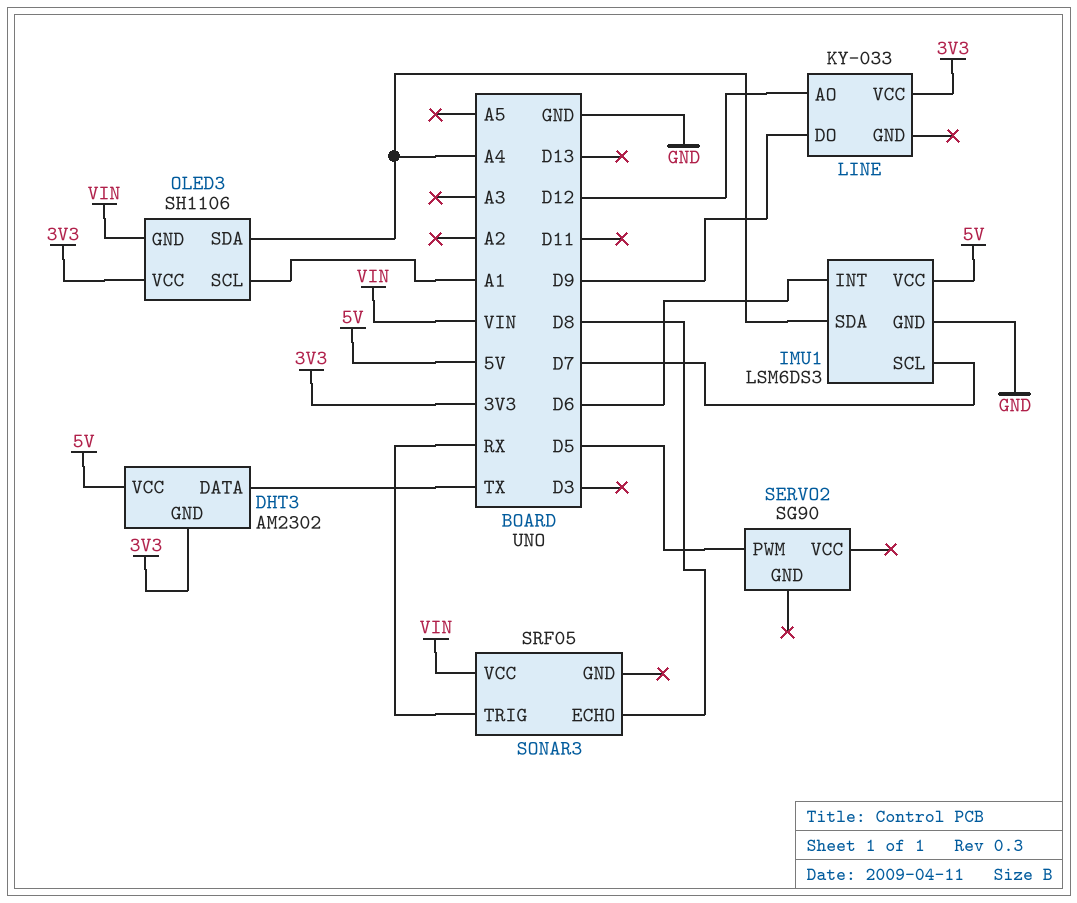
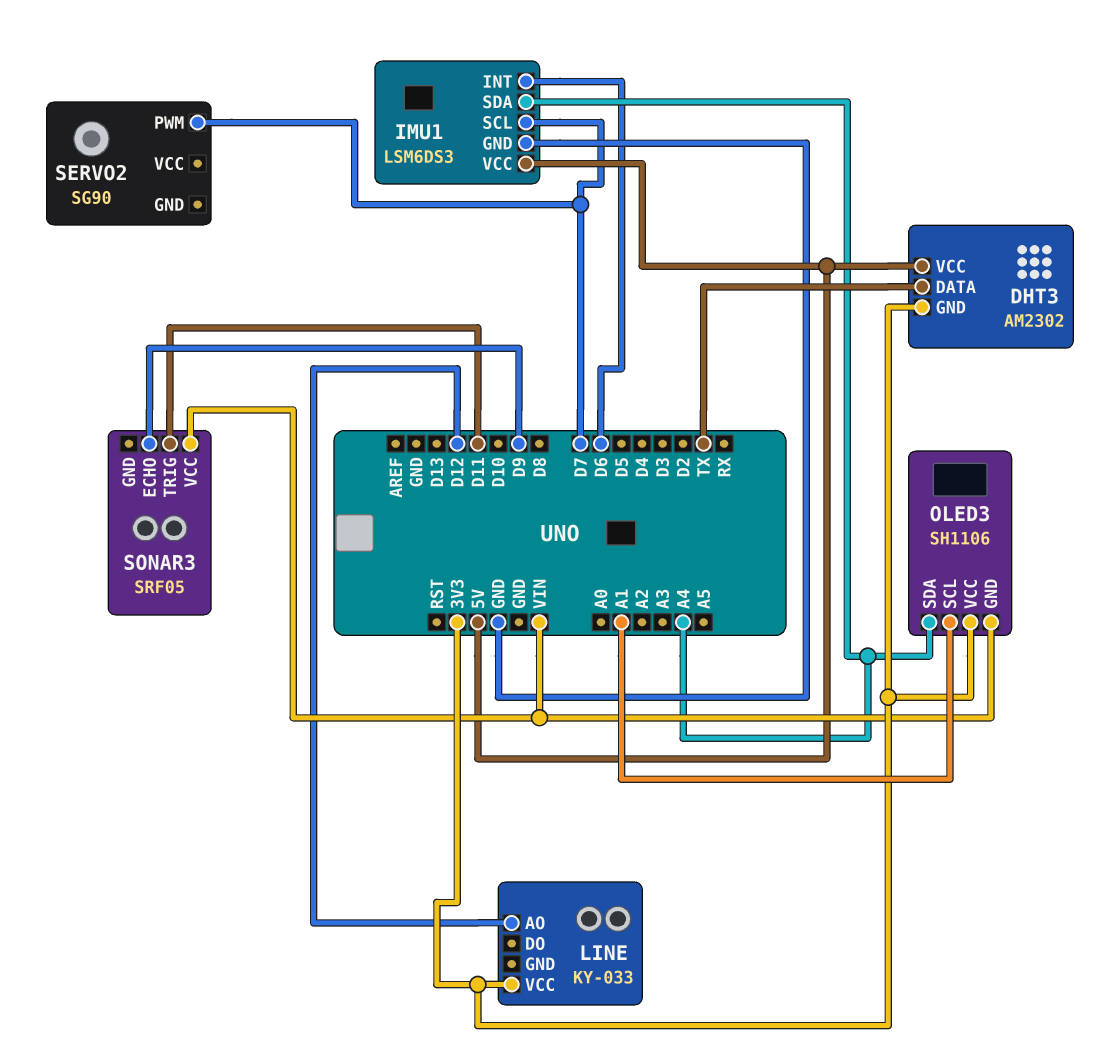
LINE pin DO: D9 -> none
SERVO2 pin PWM: D5 -> D7
SONAR3 pin ECHO: D8 -> D9
SONAR3 pin TRIG: RX -> D11

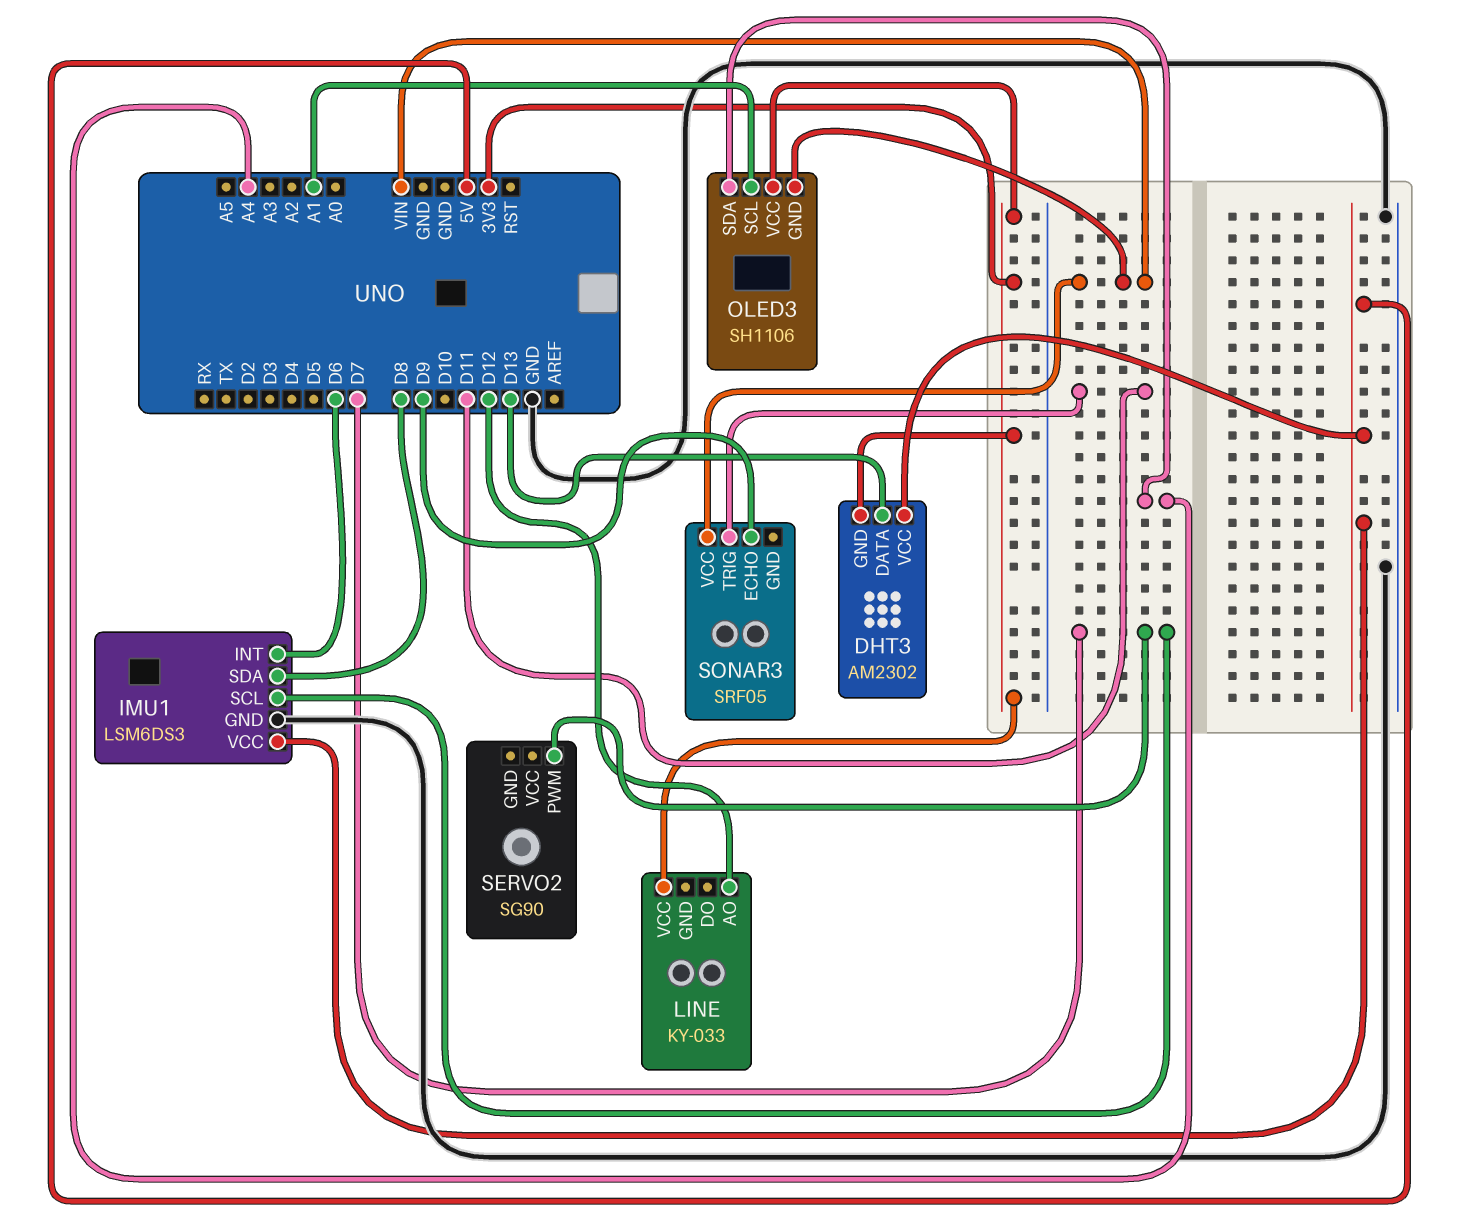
DHT3 pin DATA: TX -> D13
IMU1 pin SDA: A4 -> D8

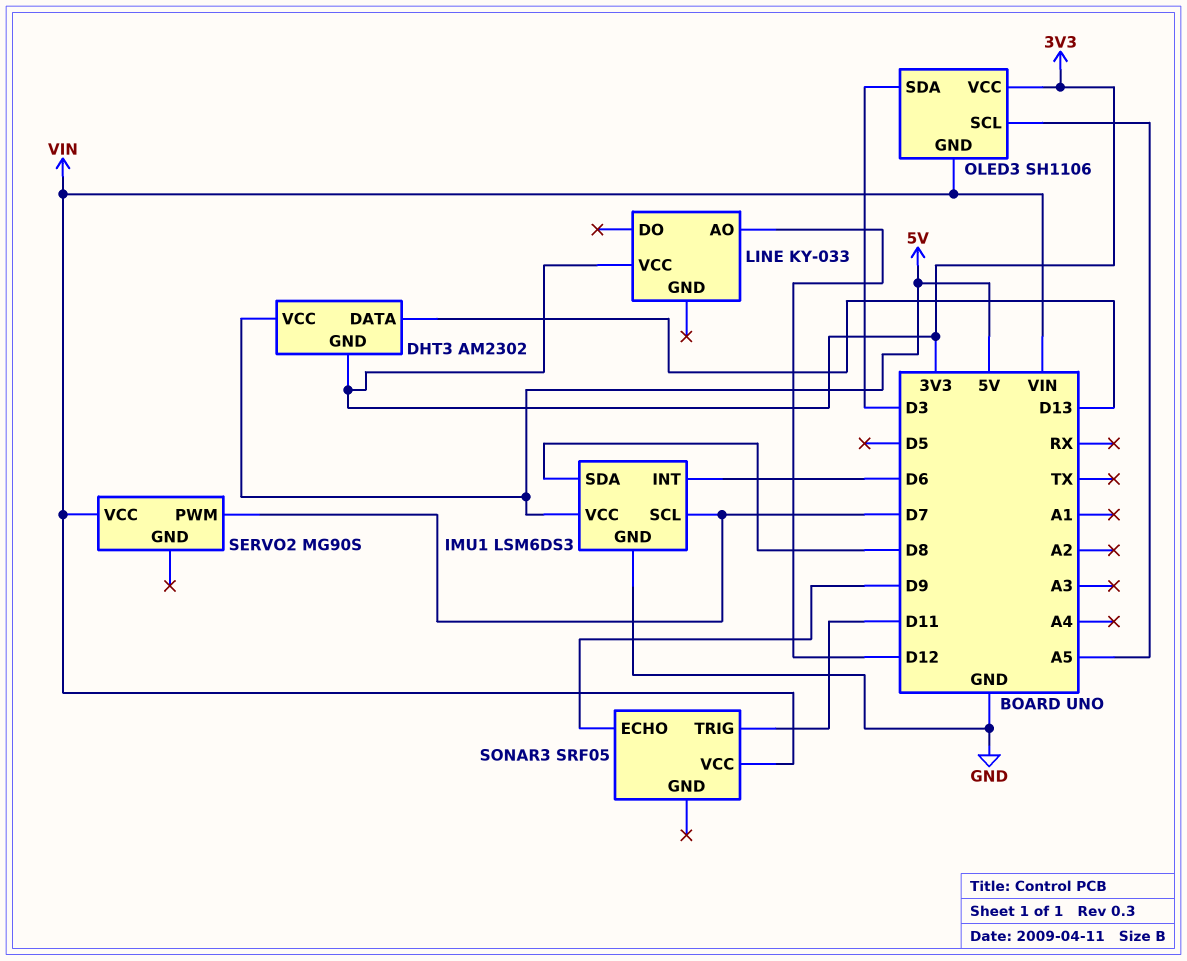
OLED3 pin SCL: A1 -> A5
OLED3 pin SDA: A4 -> D3
SERVO2: SG90 -> MG90S
SERVO2 pin VCC: none -> VIN

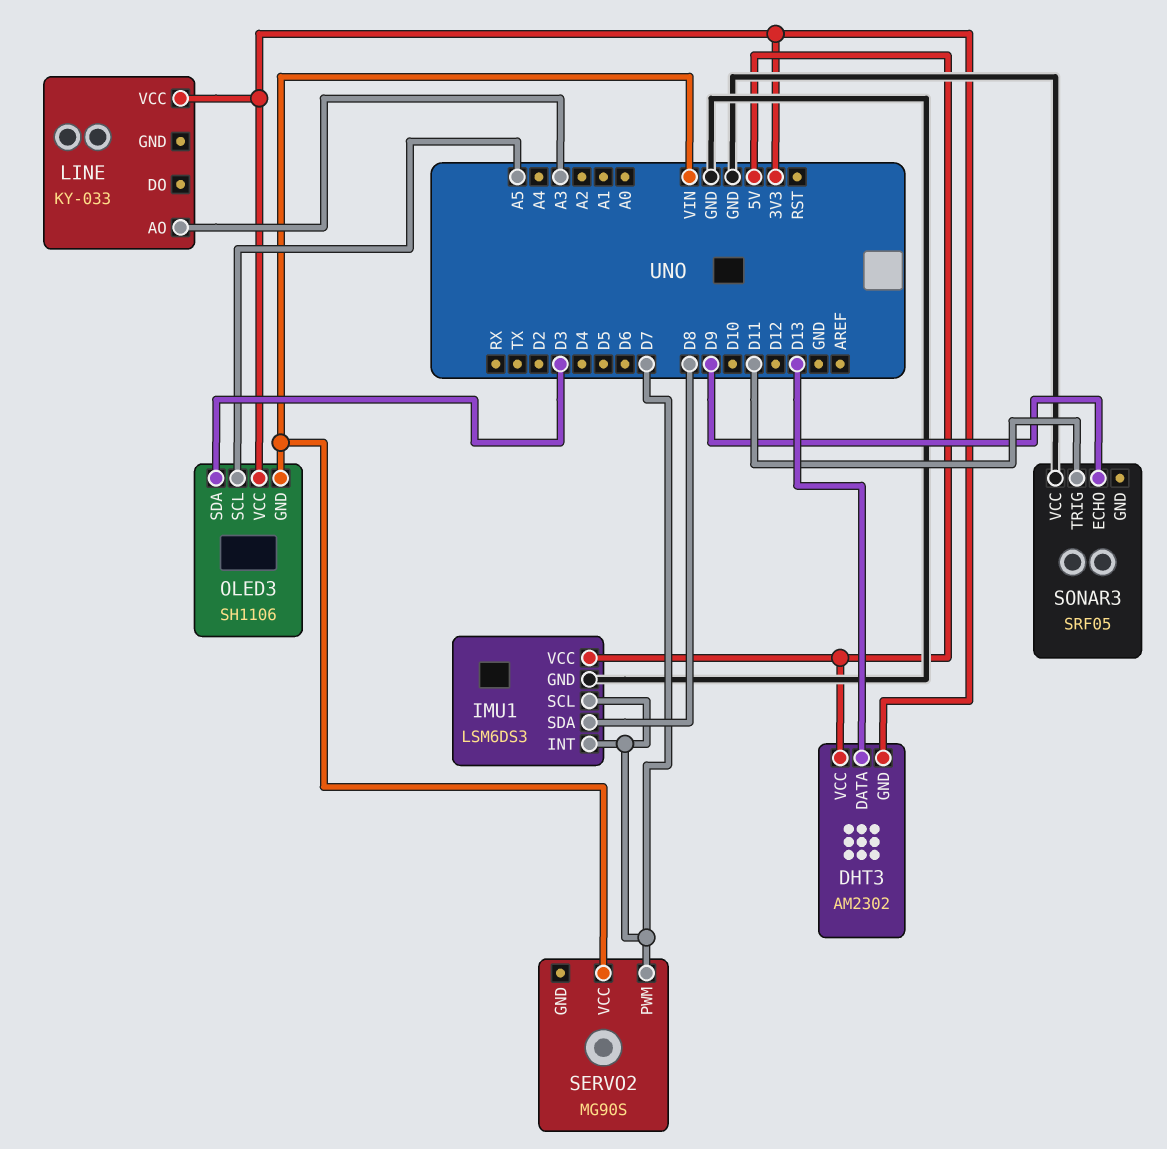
IMU1 pin INT: D6 -> D7
LINE pin AO: D12 -> A3
SONAR3 pin VCC: VIN -> GND

